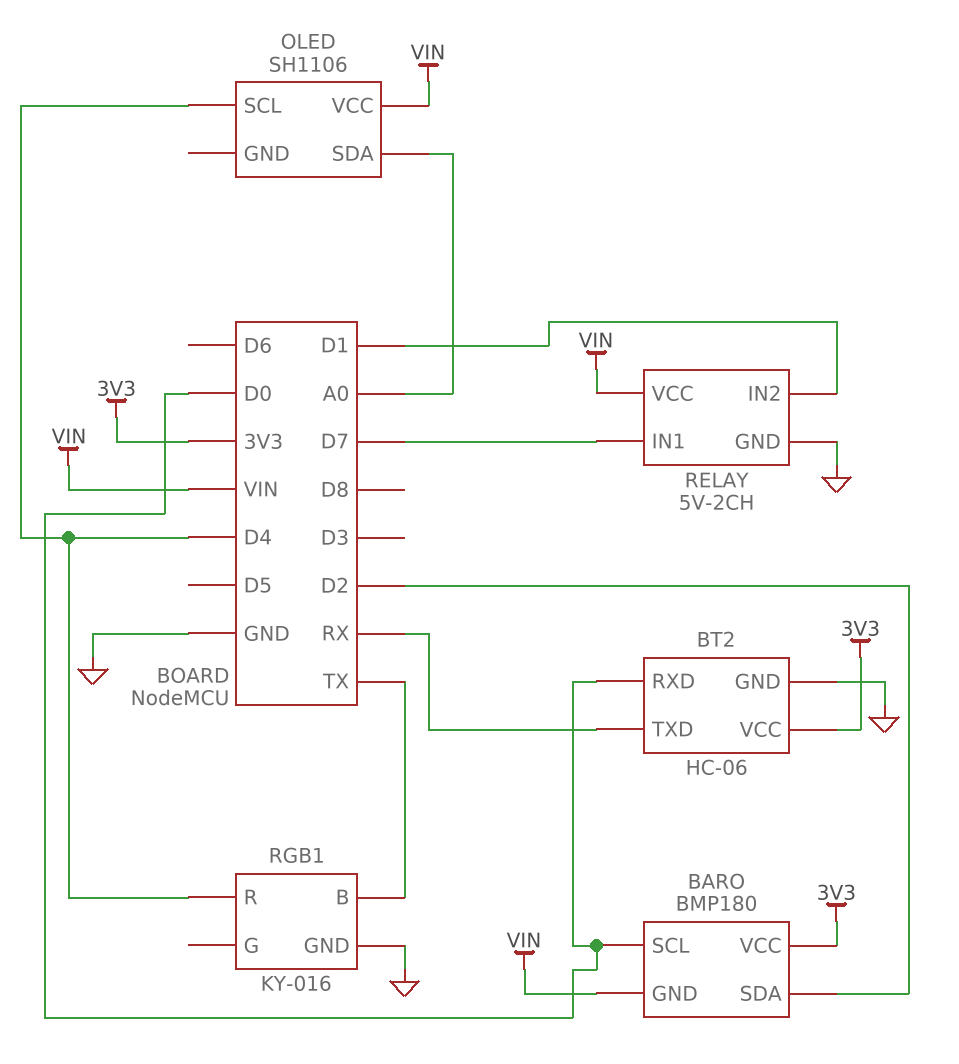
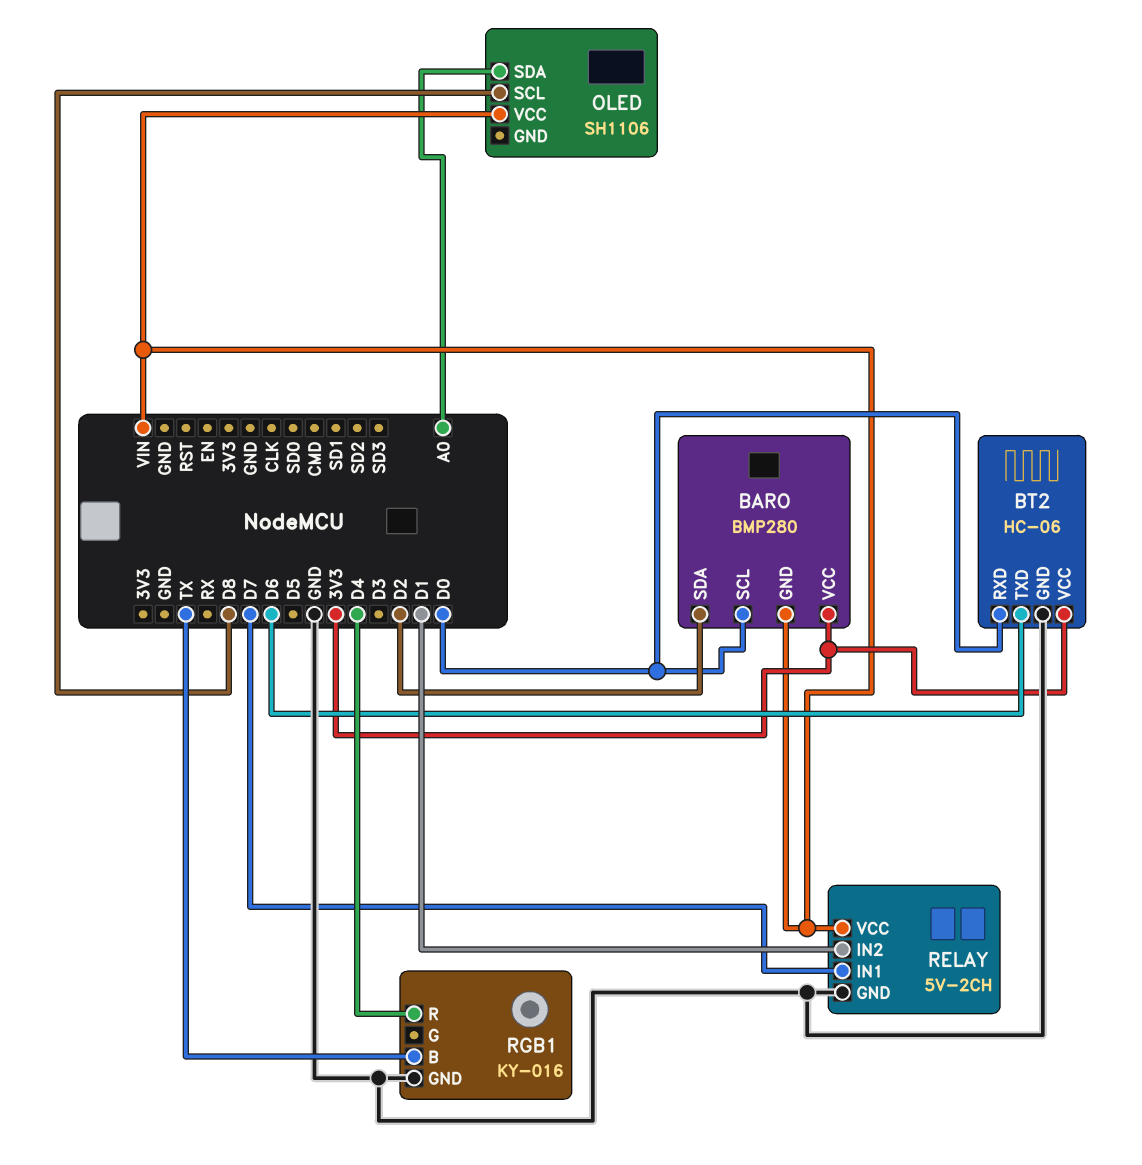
BARO: BMP180 -> BMP280
BT2 pin TXD: RX -> D6
OLED pin SCL: D4 -> D8

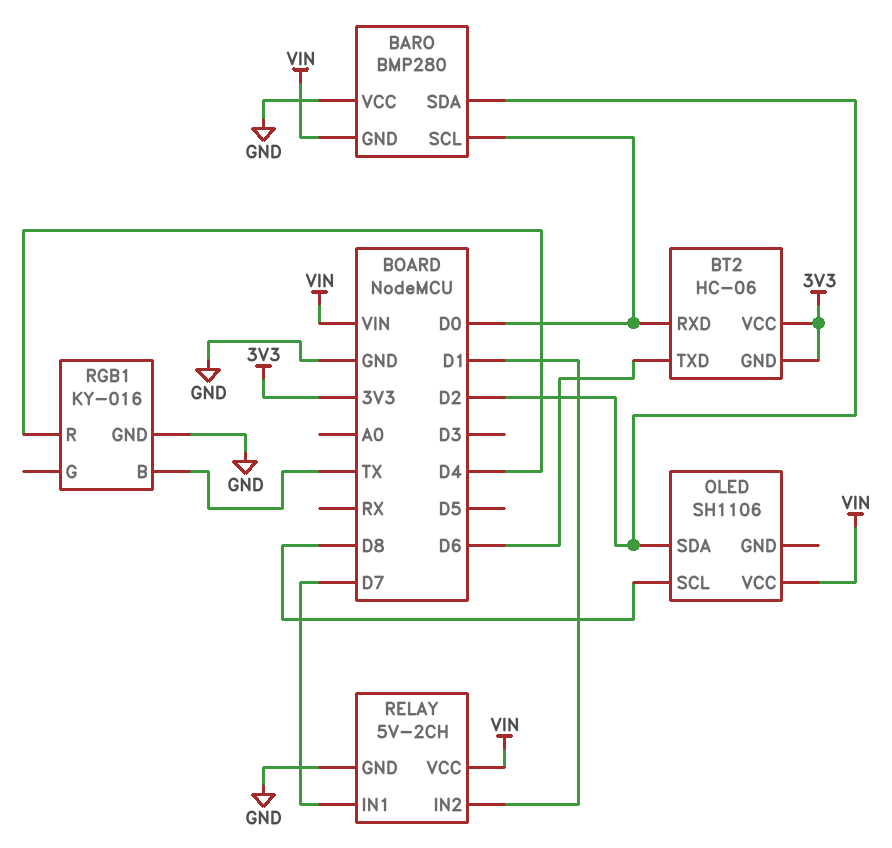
BARO pin VCC: 3V3 -> GND
BT2 pin GND: GND -> 3V3
OLED pin SDA: A0 -> D2

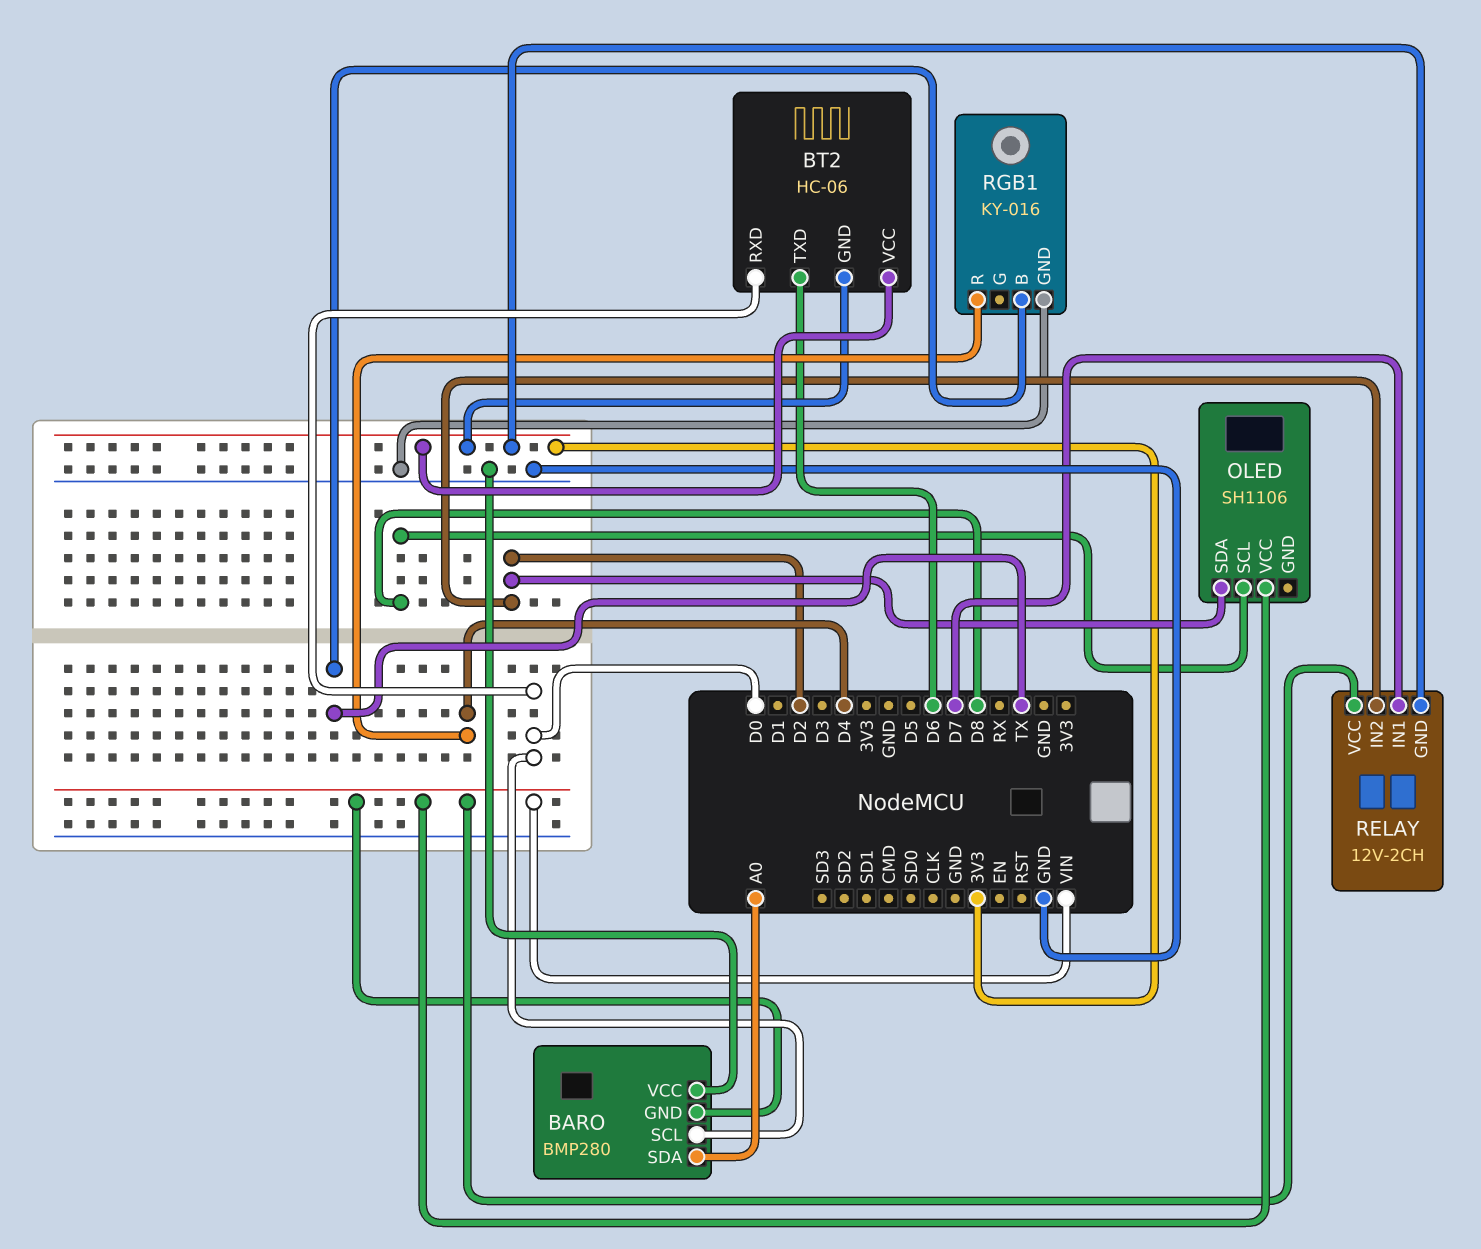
BARO pin SDA: D2 -> A0
RELAY: 5V-2CH -> 12V-2CH
RELAY pin GND: GND -> 3V3
RELAY pin IN2: D1 -> D2

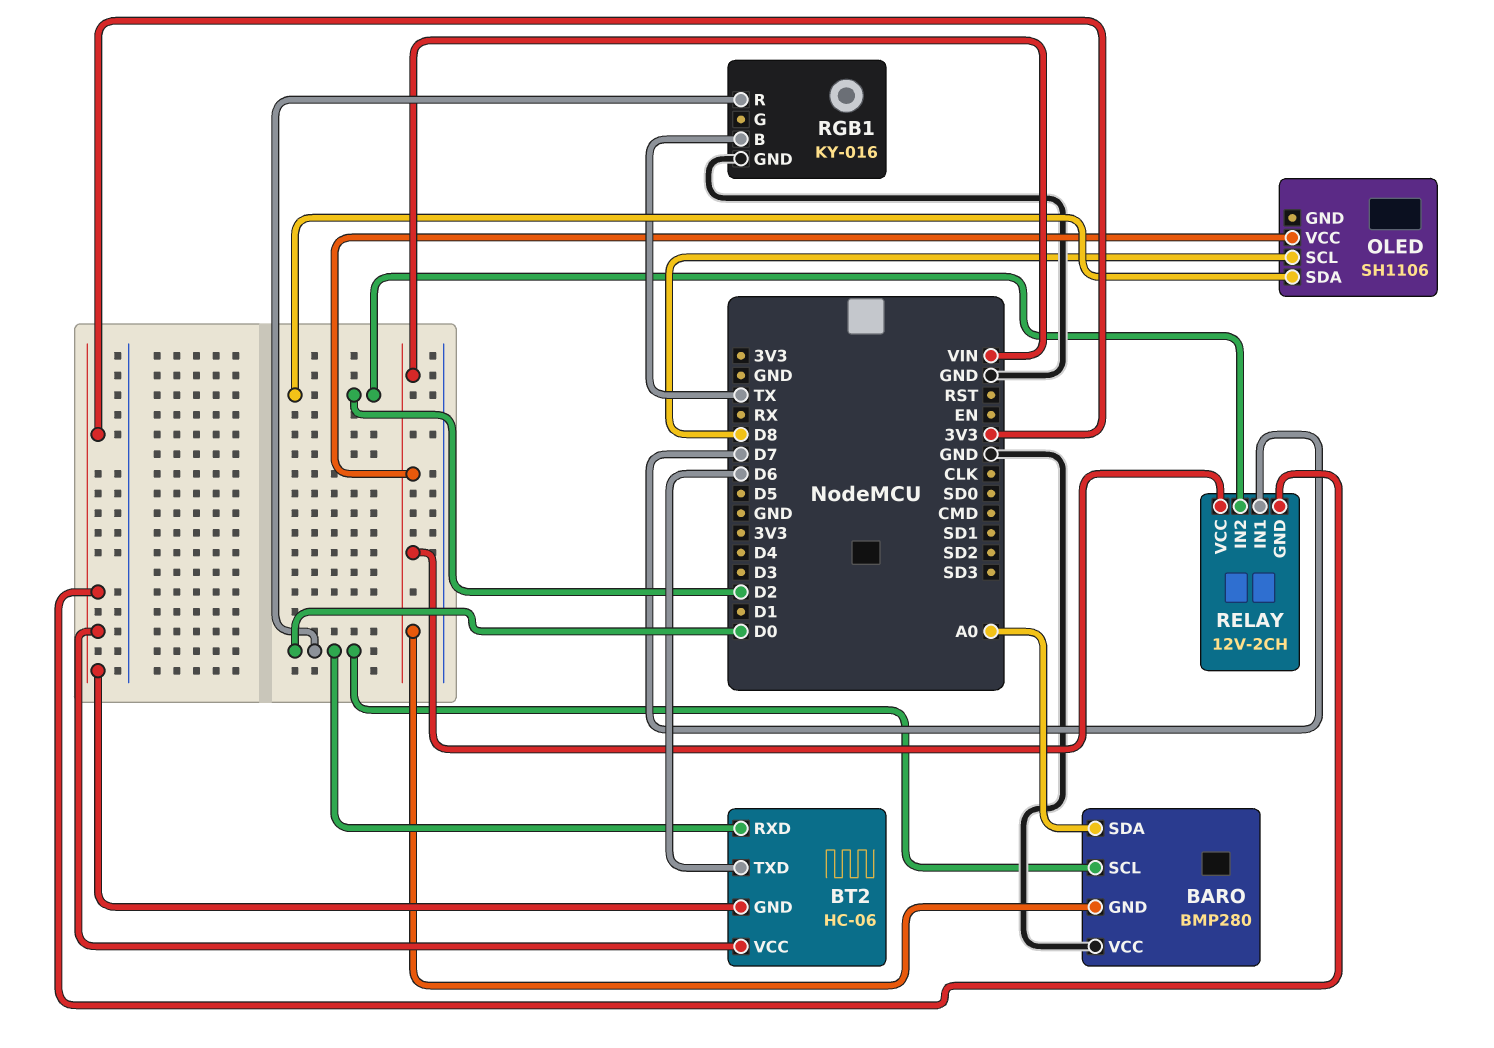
RGB1 pin R: D4 -> D0

